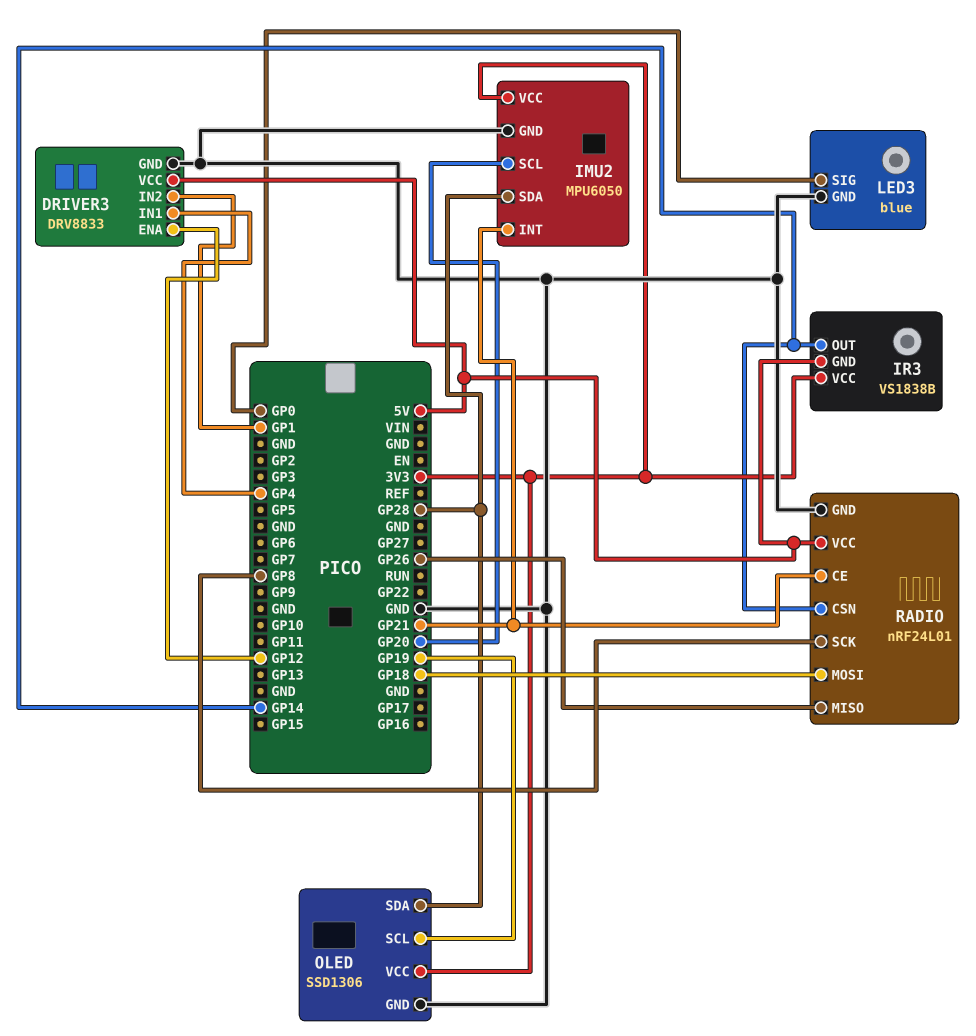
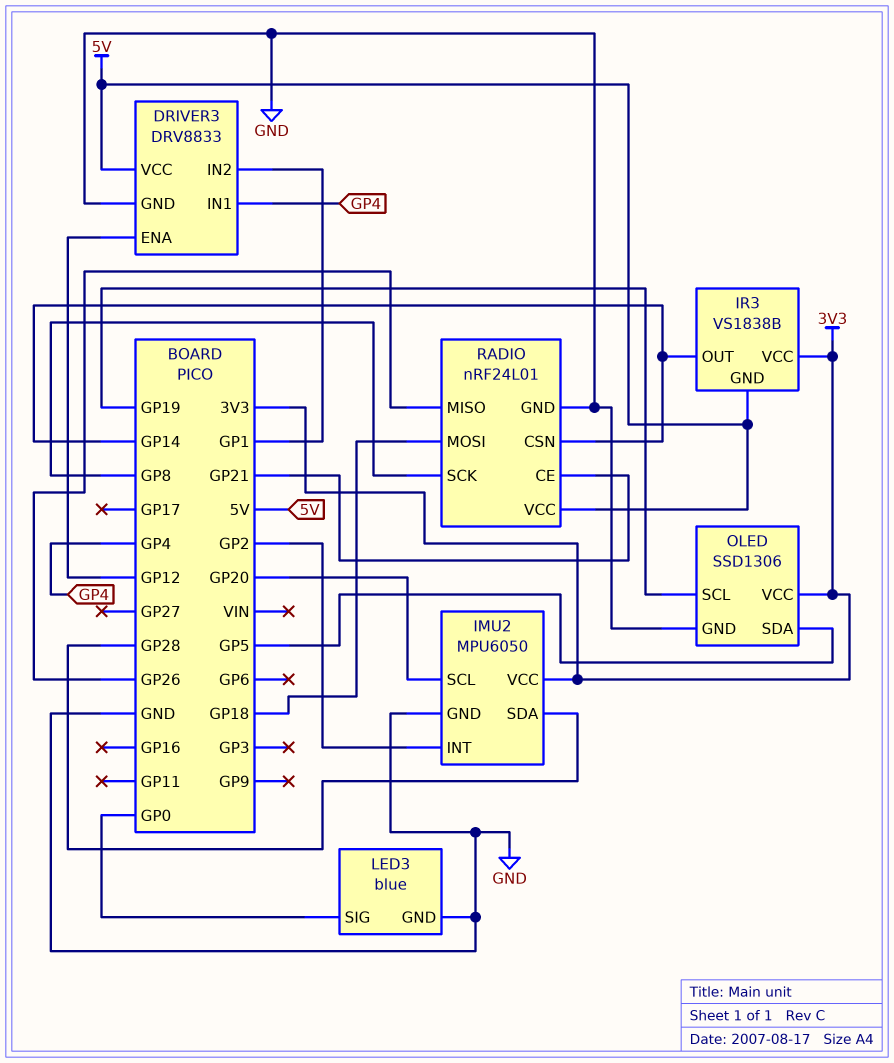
IMU2 pin INT: GP21 -> GP2
OLED pin SDA: GP28 -> GP5

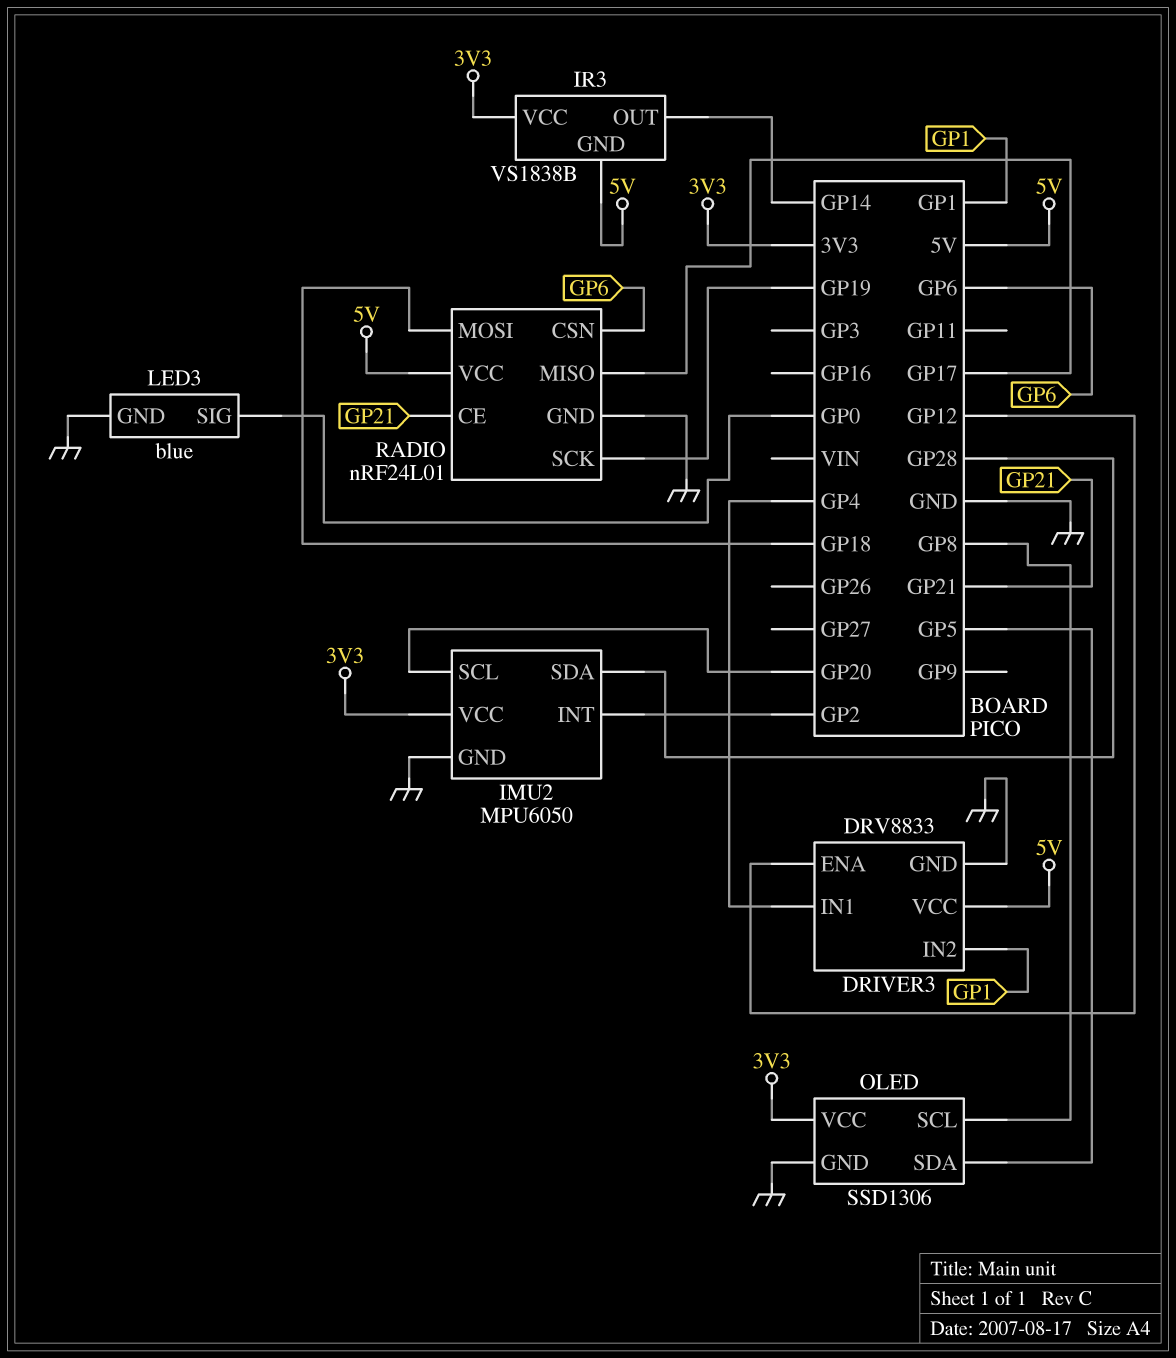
OLED pin SCL: GP19 -> GP8
RADIO pin CSN: GP14 -> GP6
RADIO pin MISO: GP26 -> GP17
RADIO pin SCK: GP8 -> GP19

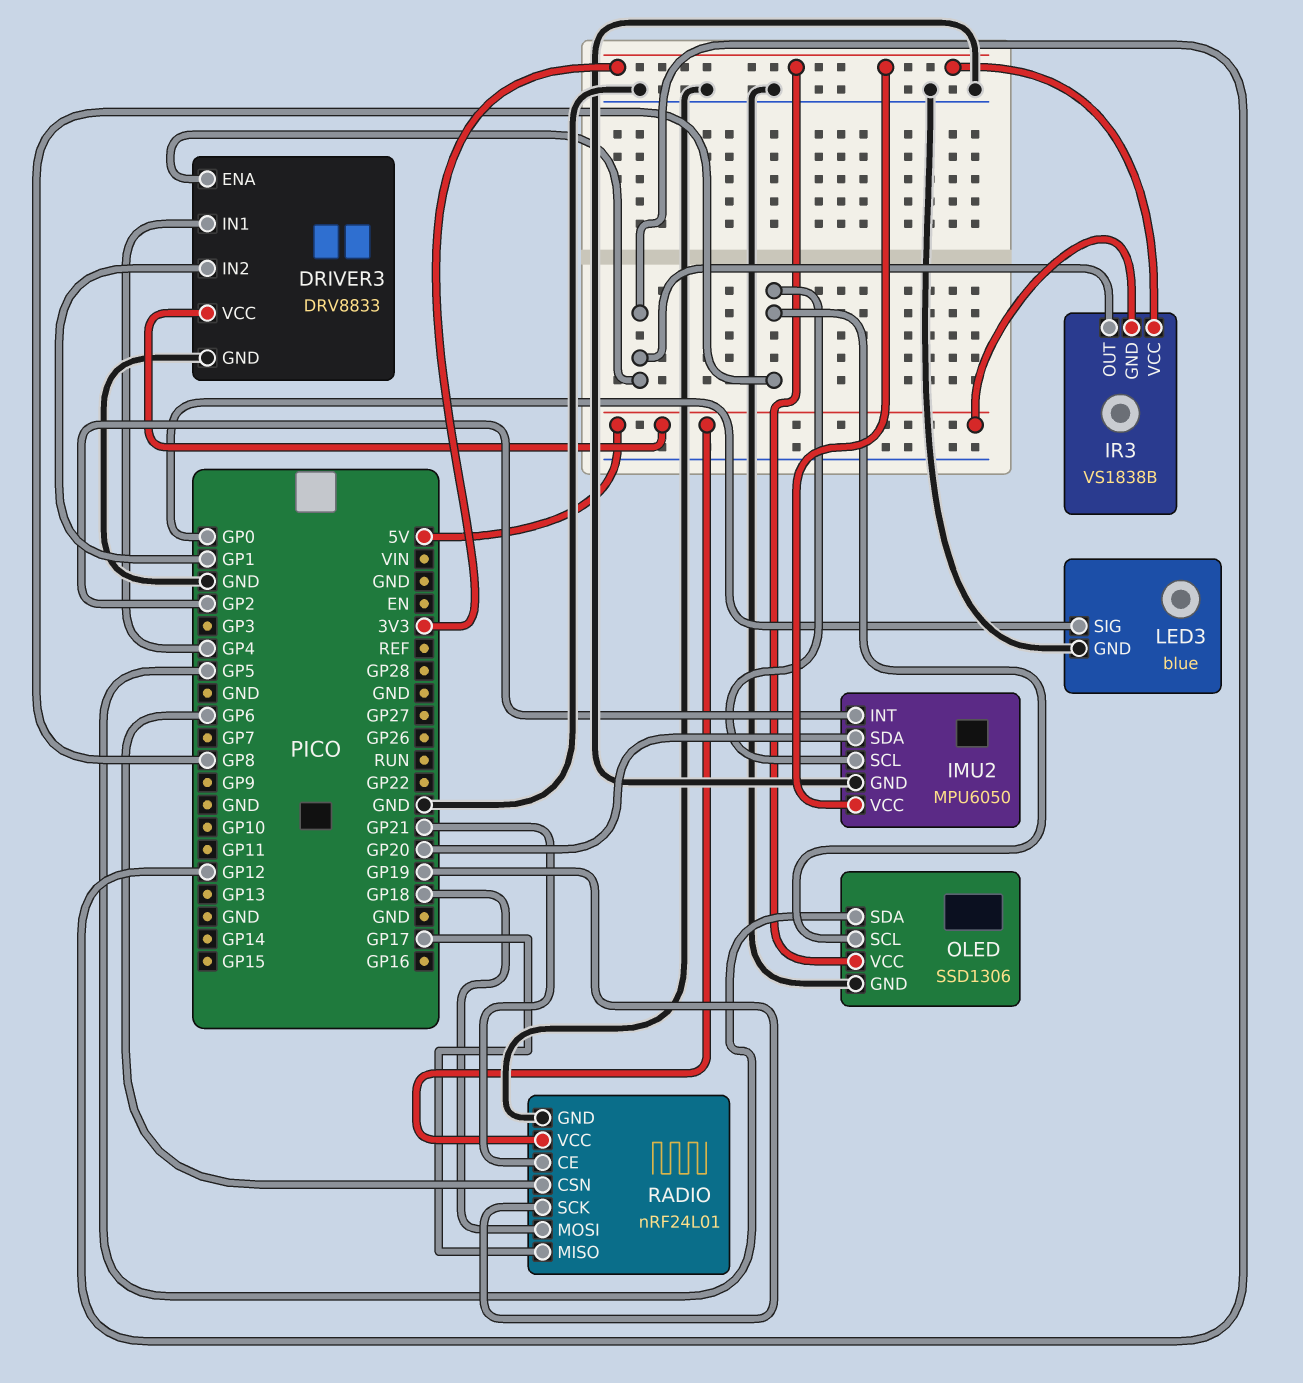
IMU2 pin SCL: GP20 -> GP8
IMU2 pin SDA: GP28 -> GP20
IR3 pin OUT: GP14 -> GP12

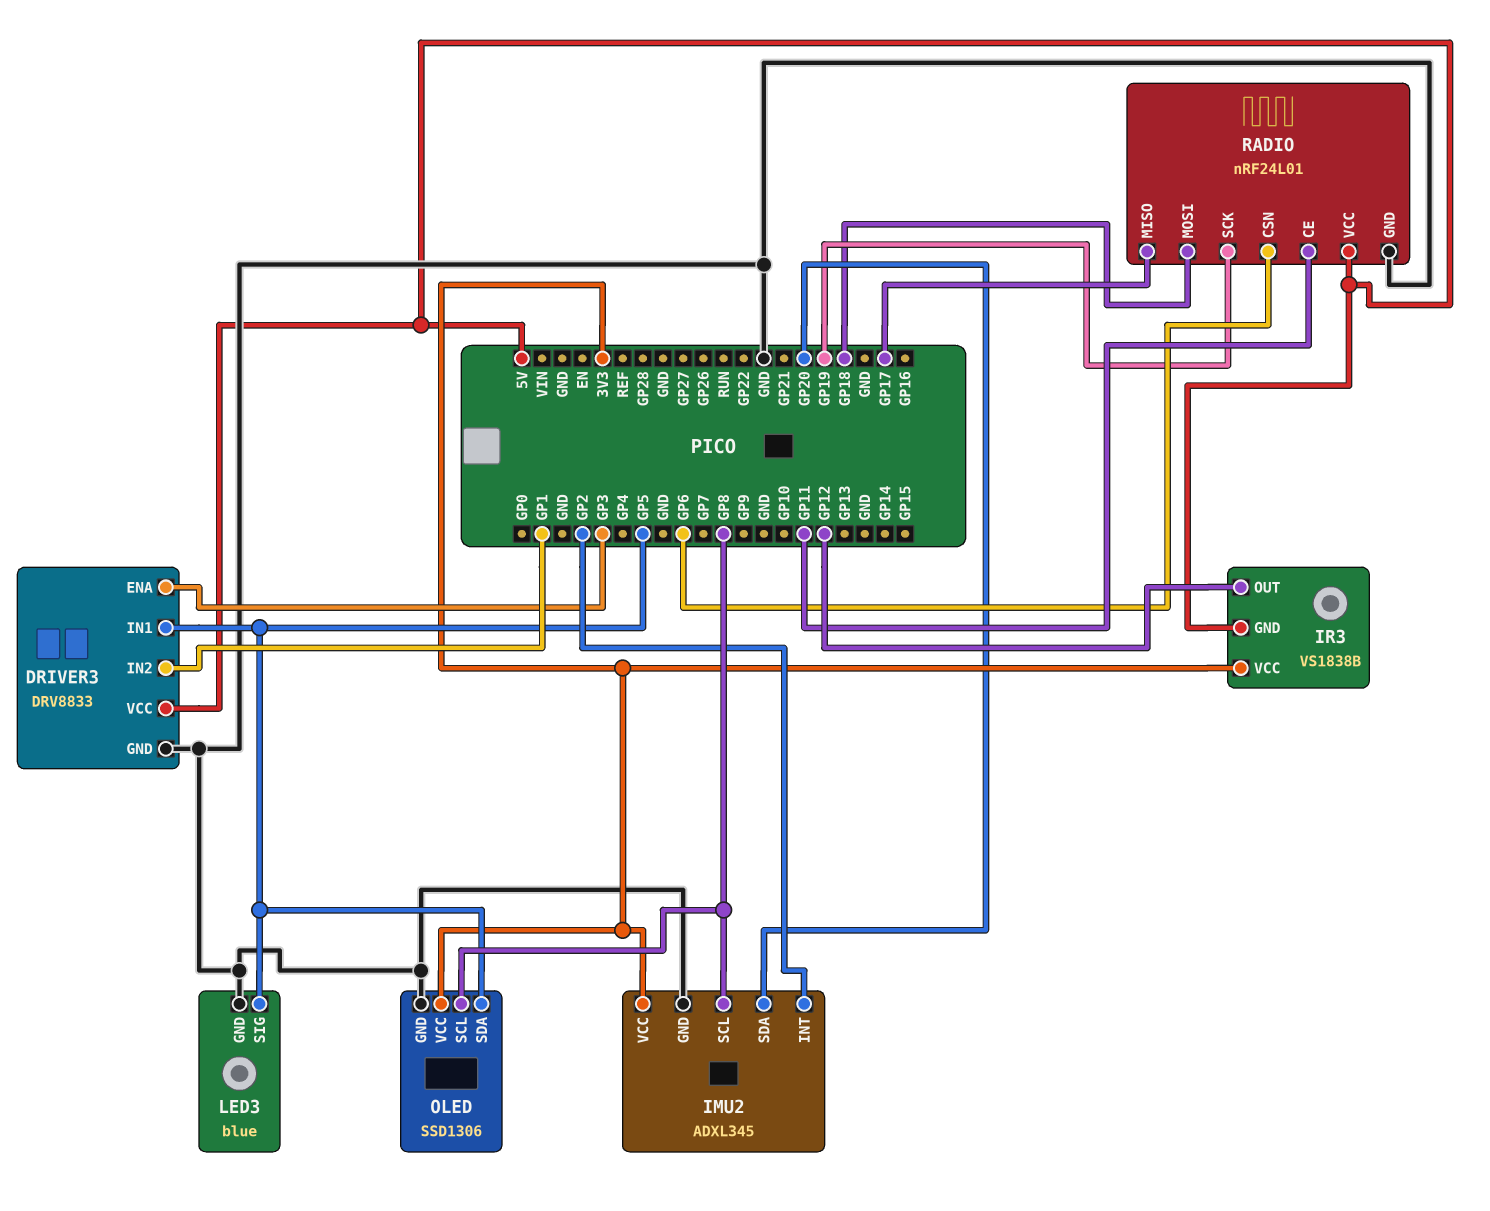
DRIVER3 pin ENA: GP12 -> GP3
DRIVER3 pin IN1: GP4 -> GP5
IMU2: MPU6050 -> ADXL345
LED3 pin SIG: GP0 -> GP5
RADIO pin CE: GP21 -> GP11

